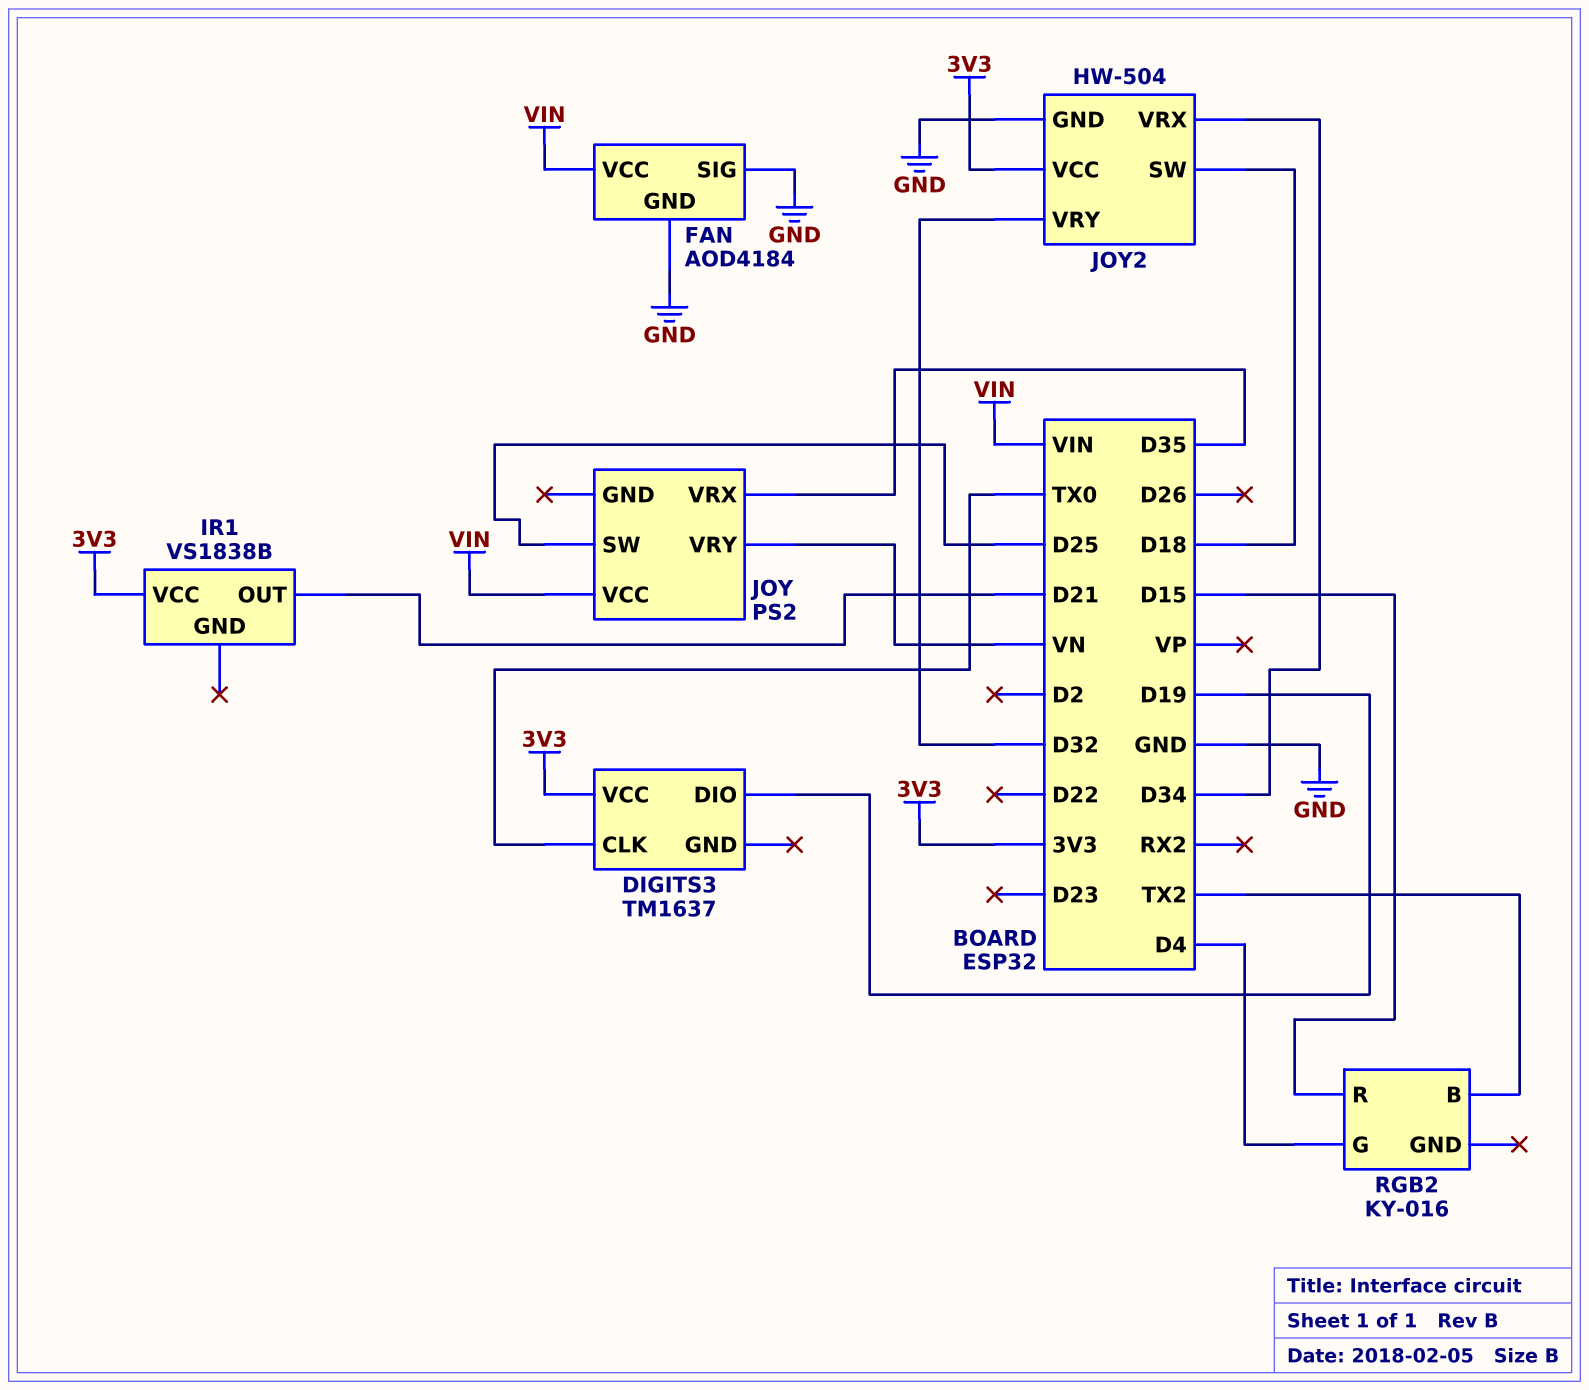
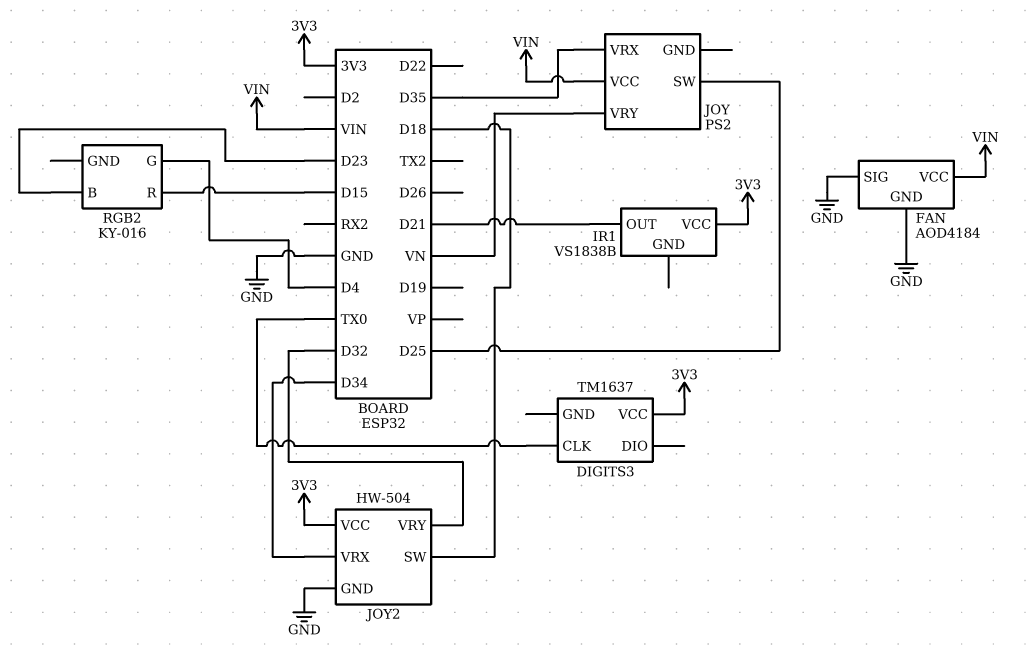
DIGITS3 pin DIO: D19 -> none
RGB2 pin B: TX2 -> D23

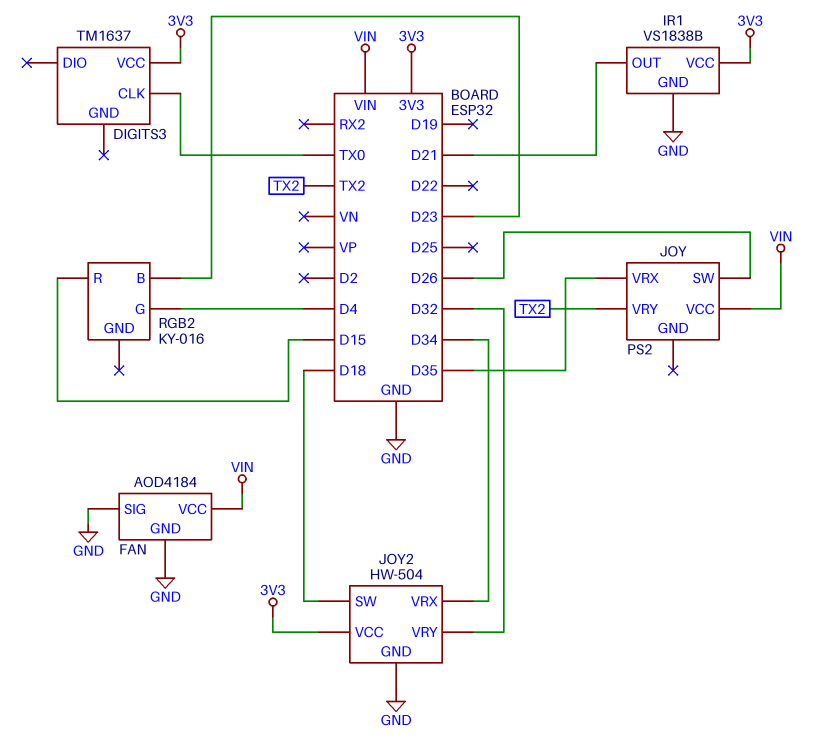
IR1 pin GND: none -> GND
JOY pin SW: D25 -> D26
JOY pin VRY: VN -> TX2

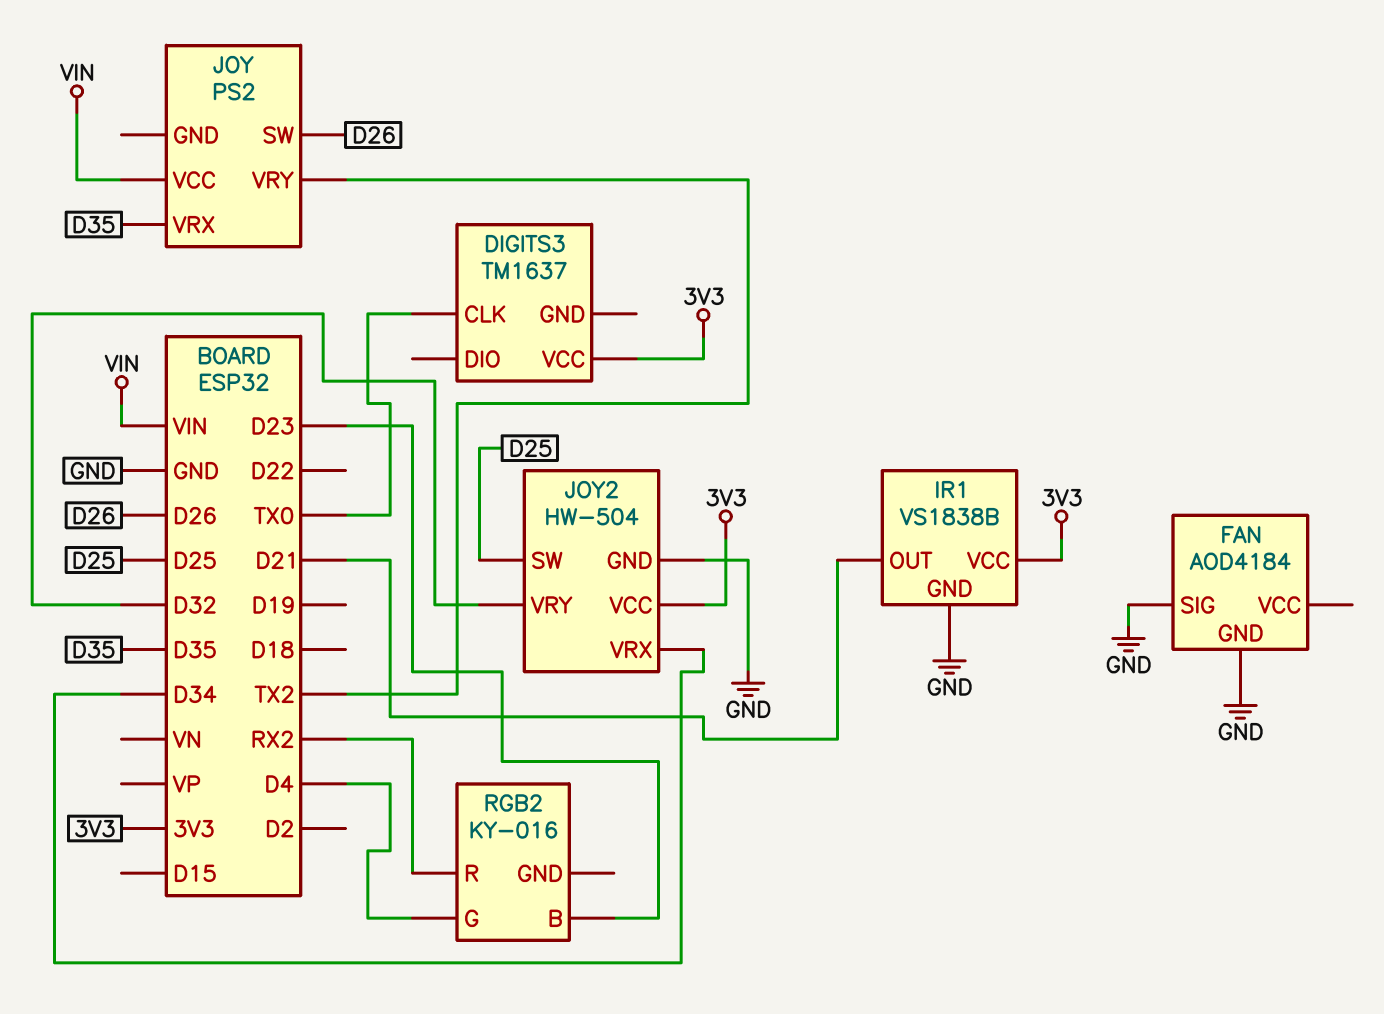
FAN pin VCC: VIN -> none
JOY2 pin SW: D18 -> D25
RGB2 pin R: D15 -> RX2

